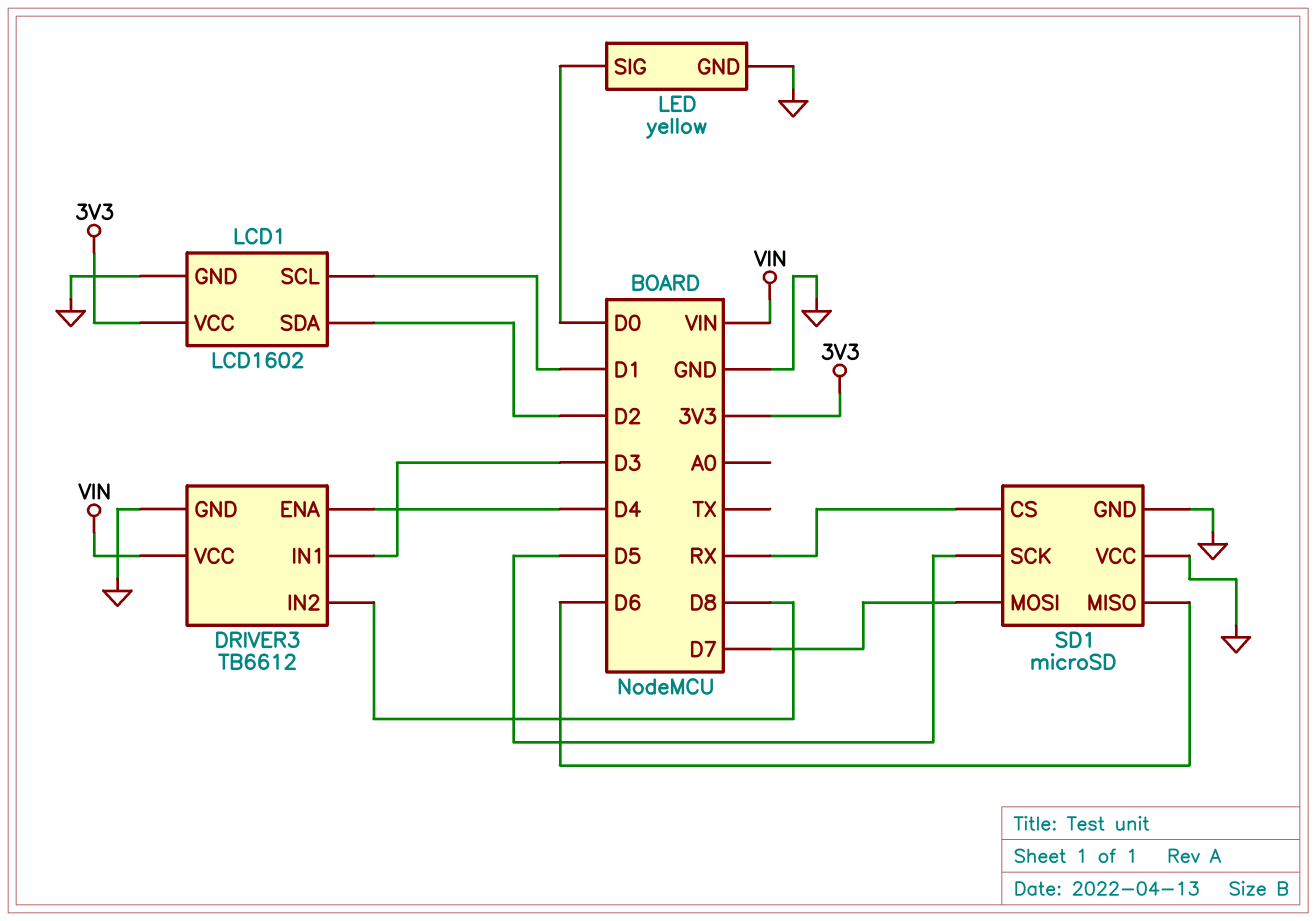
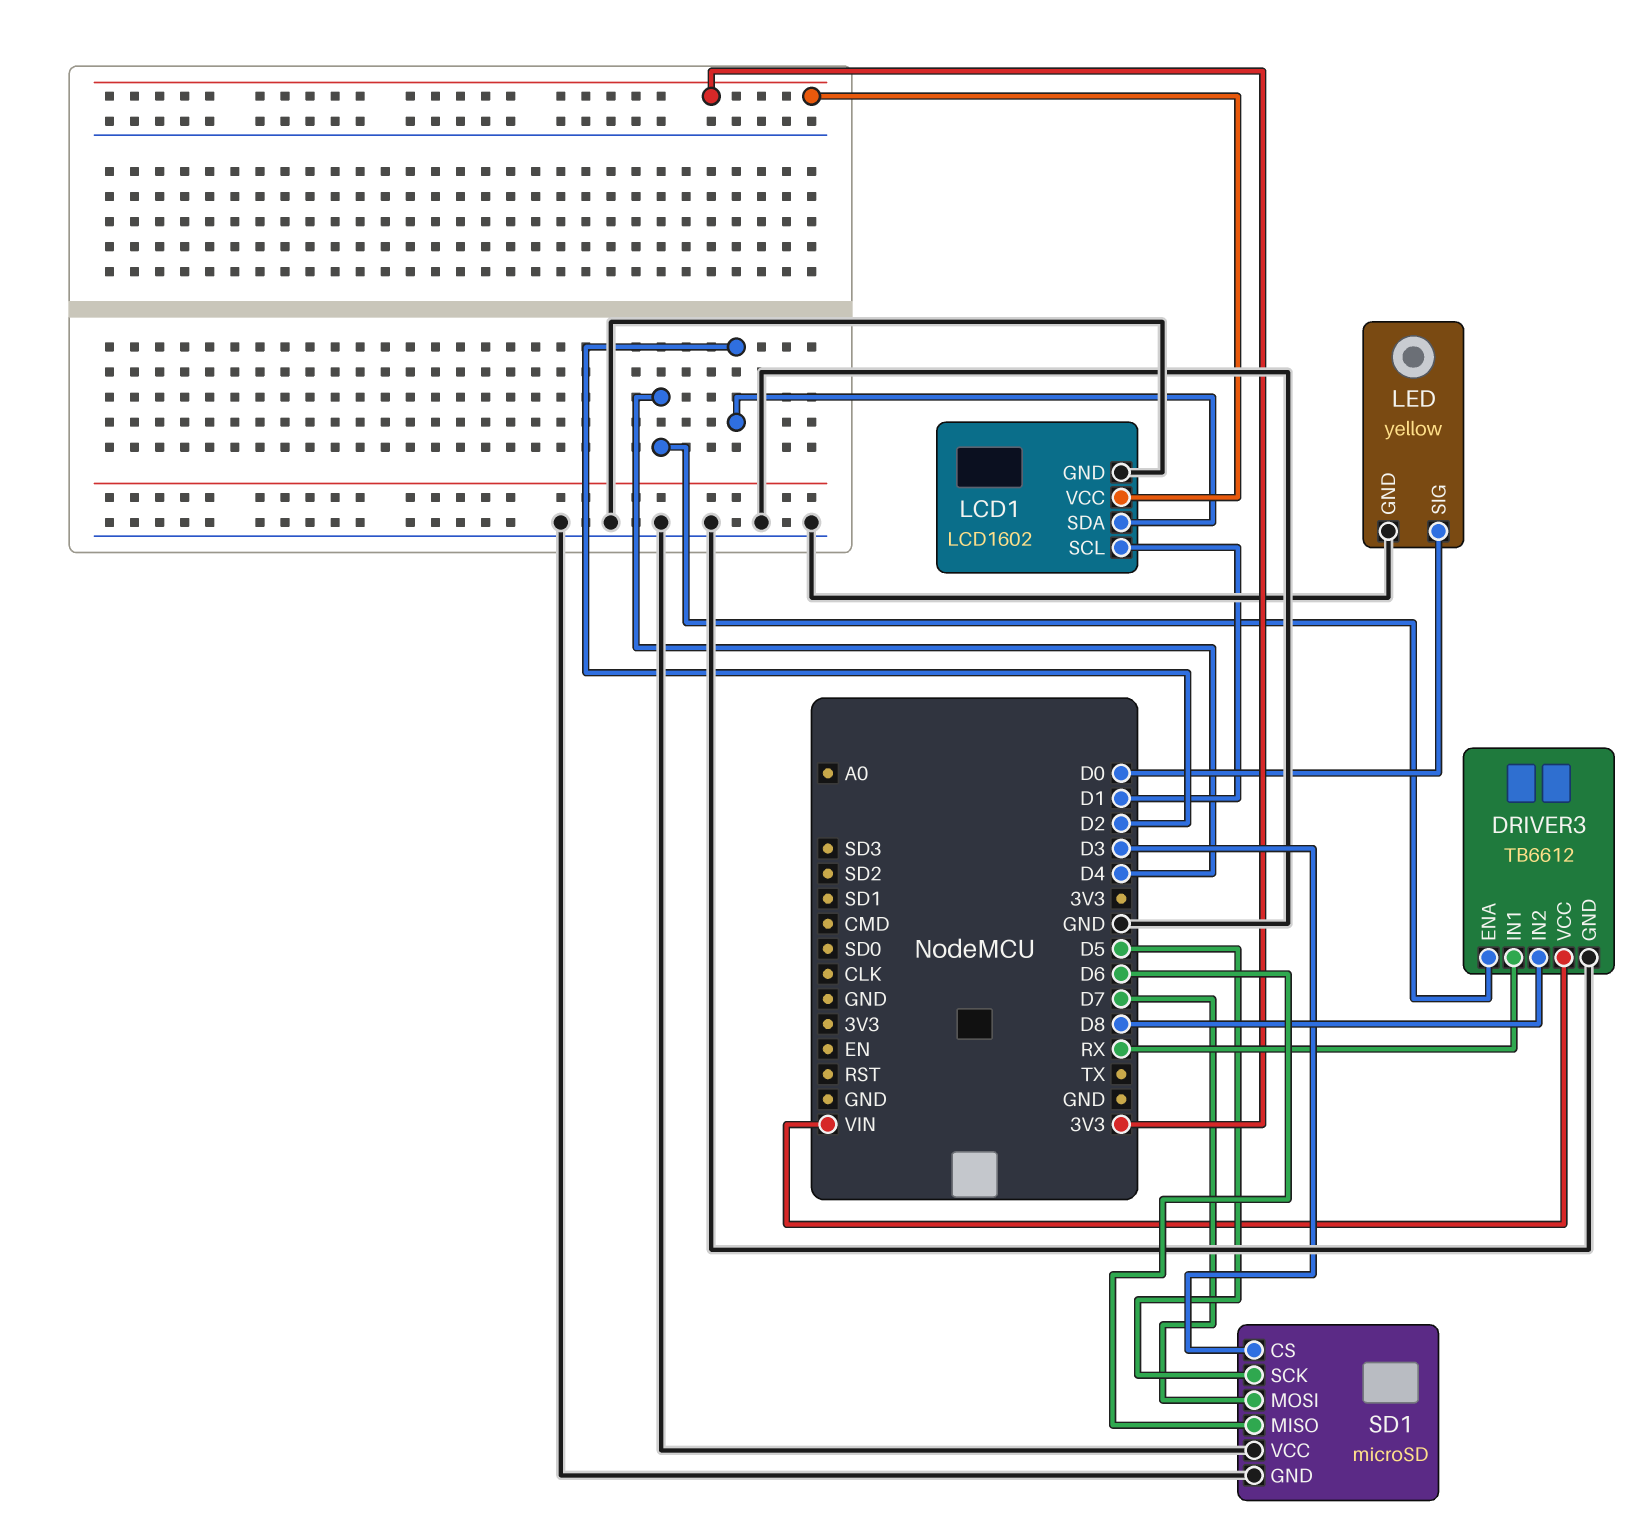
DRIVER3 pin IN1: D3 -> RX
SD1 pin CS: RX -> D3

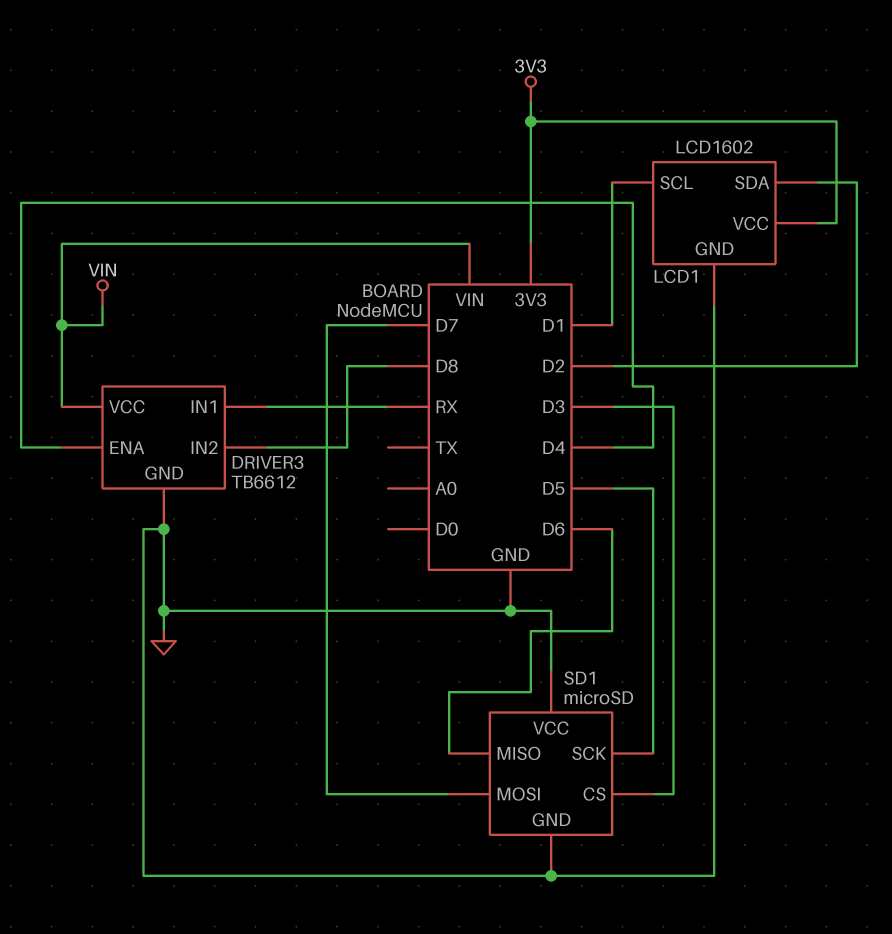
LED: yellow -> none
LED pin GND: GND -> none
LED pin SIG: D0 -> none

